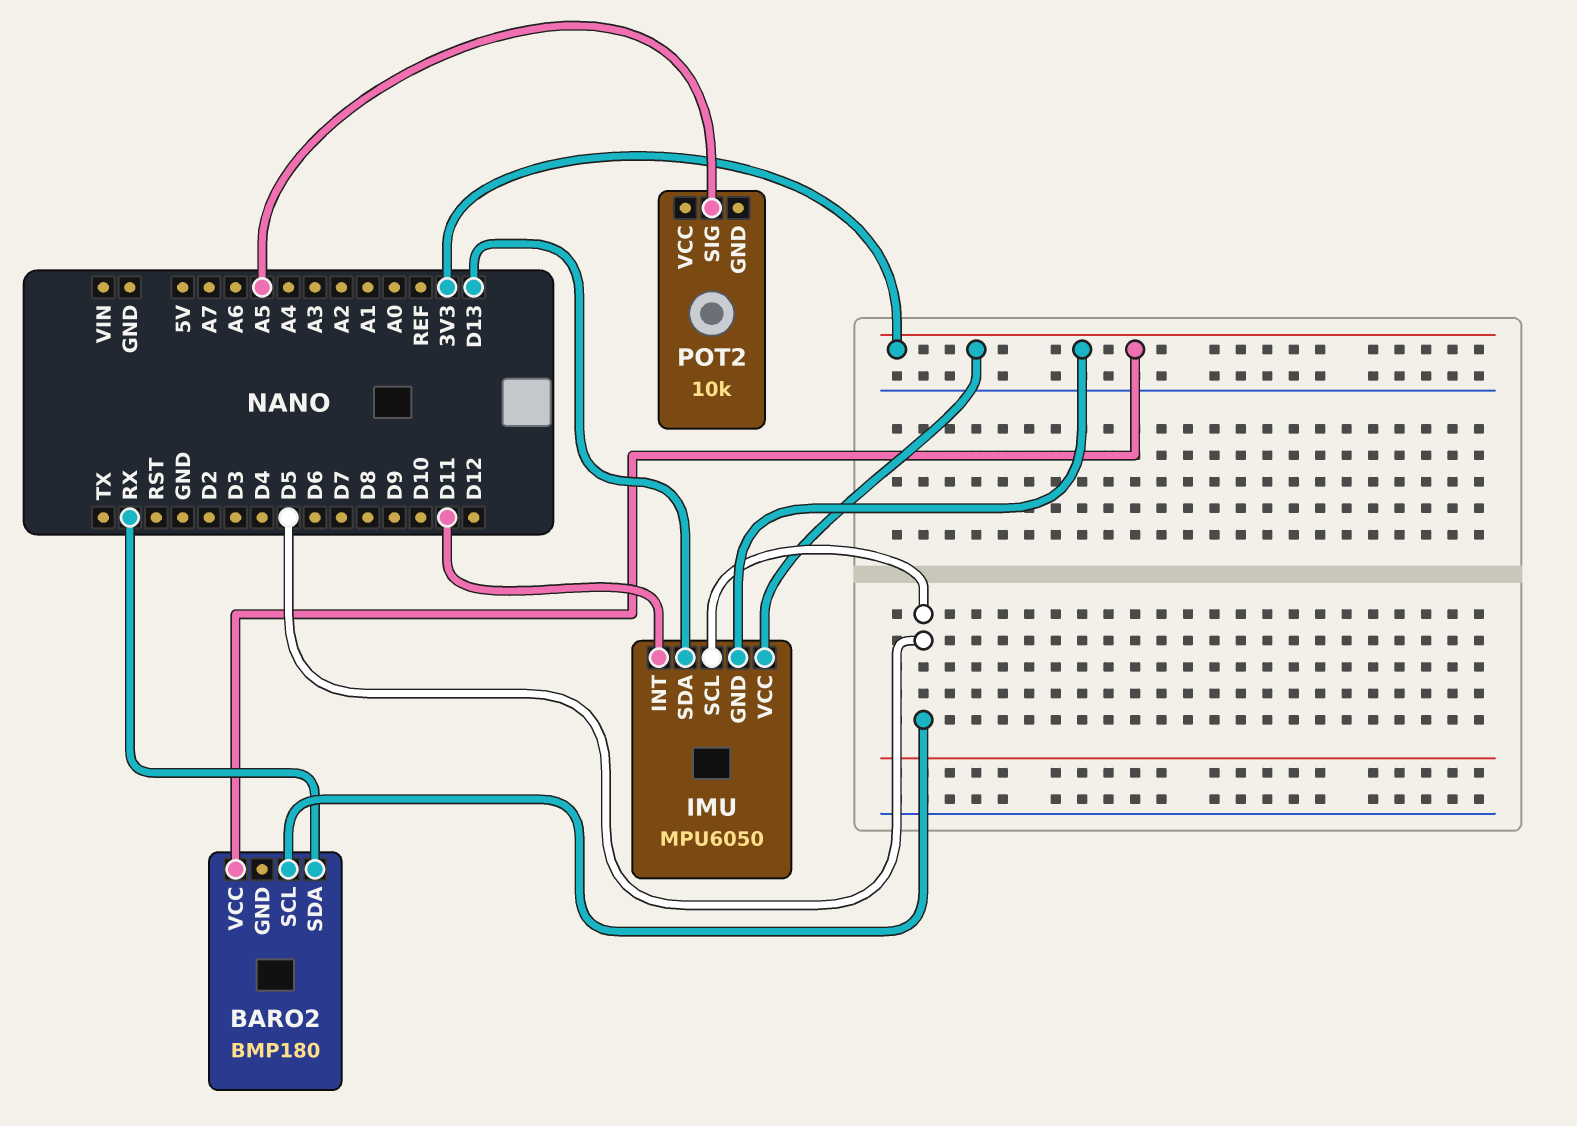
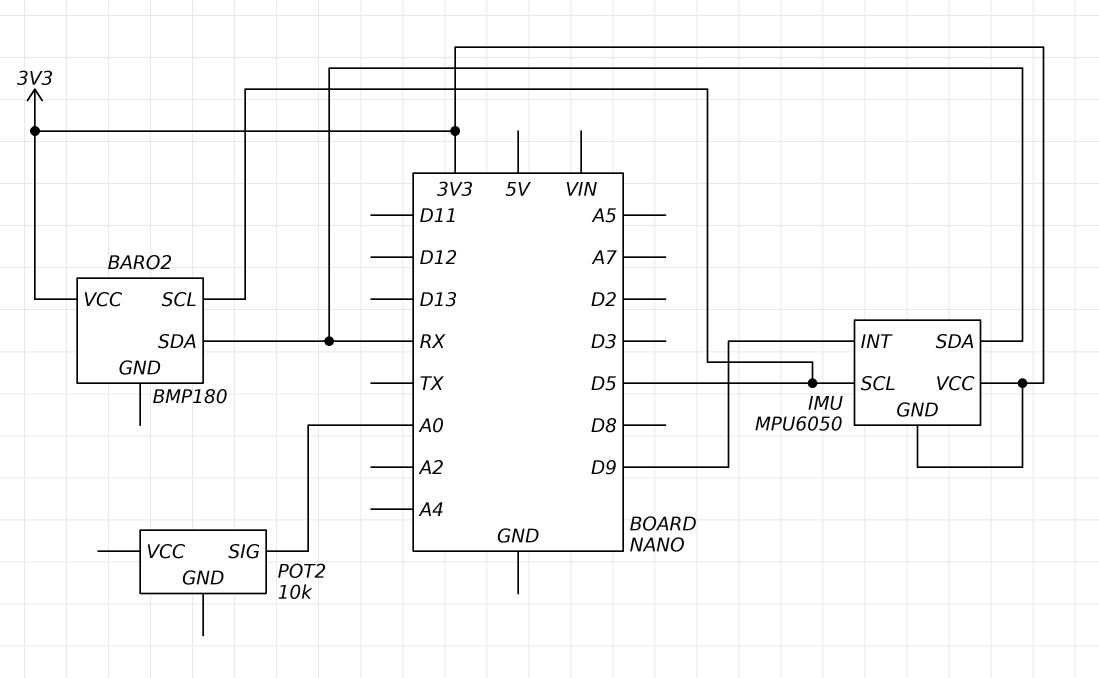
IMU pin INT: D11 -> D9
IMU pin SDA: D13 -> RX
POT2 pin SIG: A5 -> A0

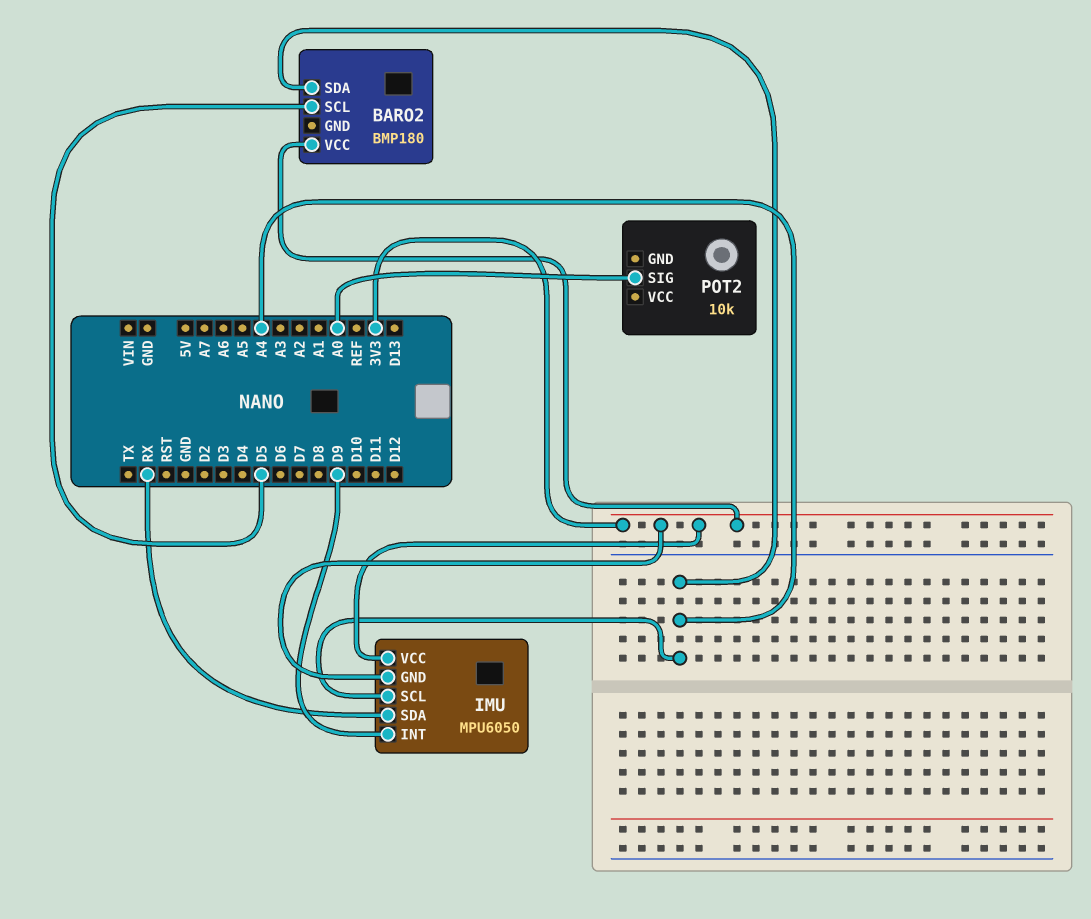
BARO2 pin SDA: RX -> A4
IMU pin SCL: D5 -> A4

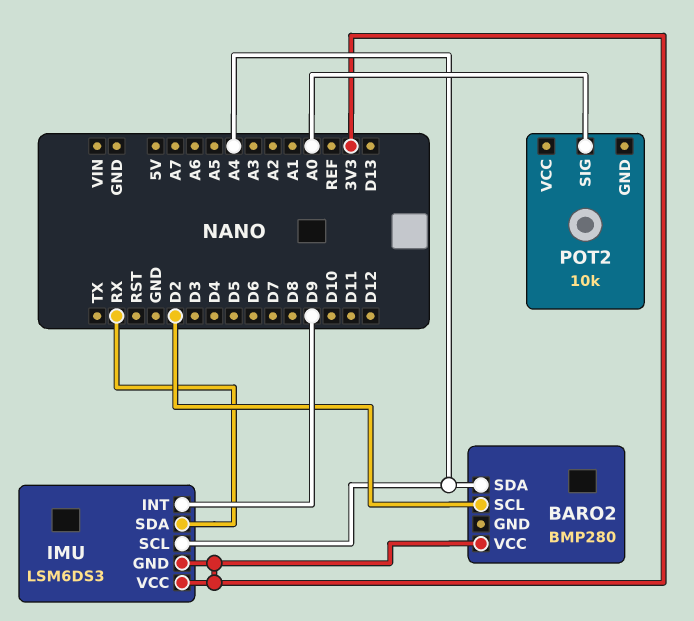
BARO2: BMP180 -> BMP280
BARO2 pin SCL: D5 -> D2
IMU: MPU6050 -> LSM6DS3

